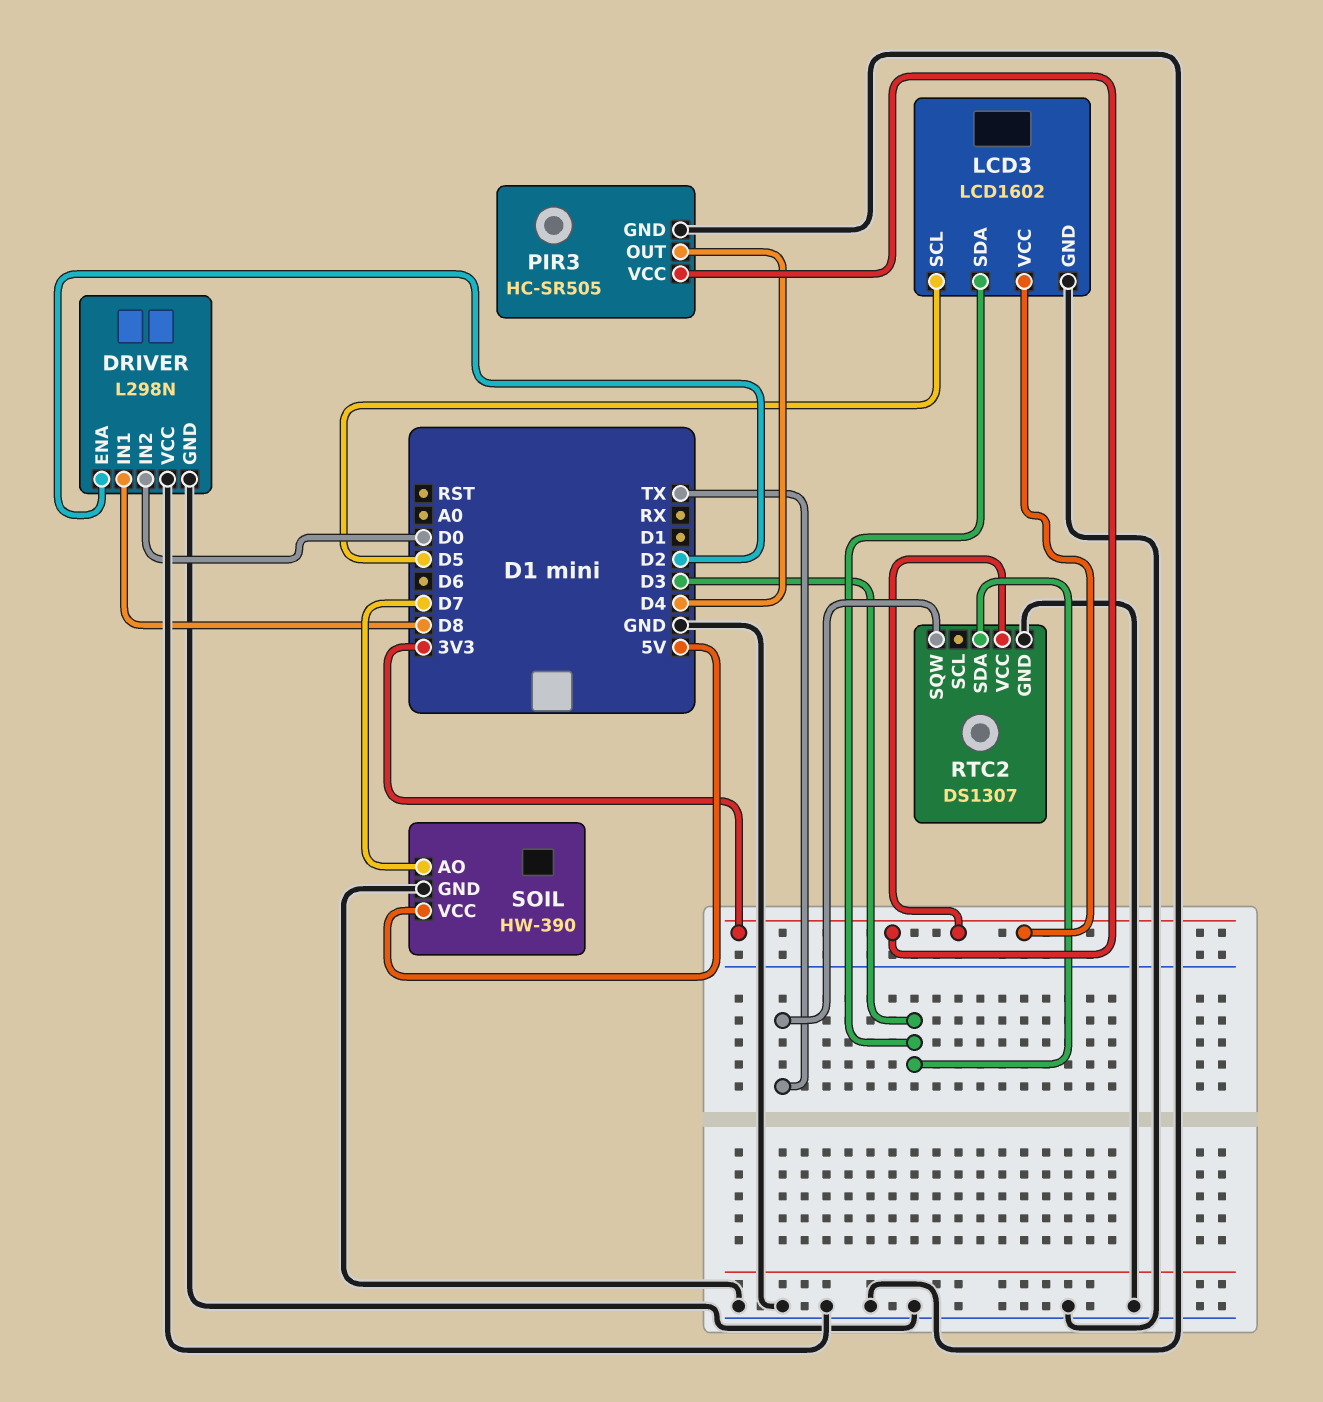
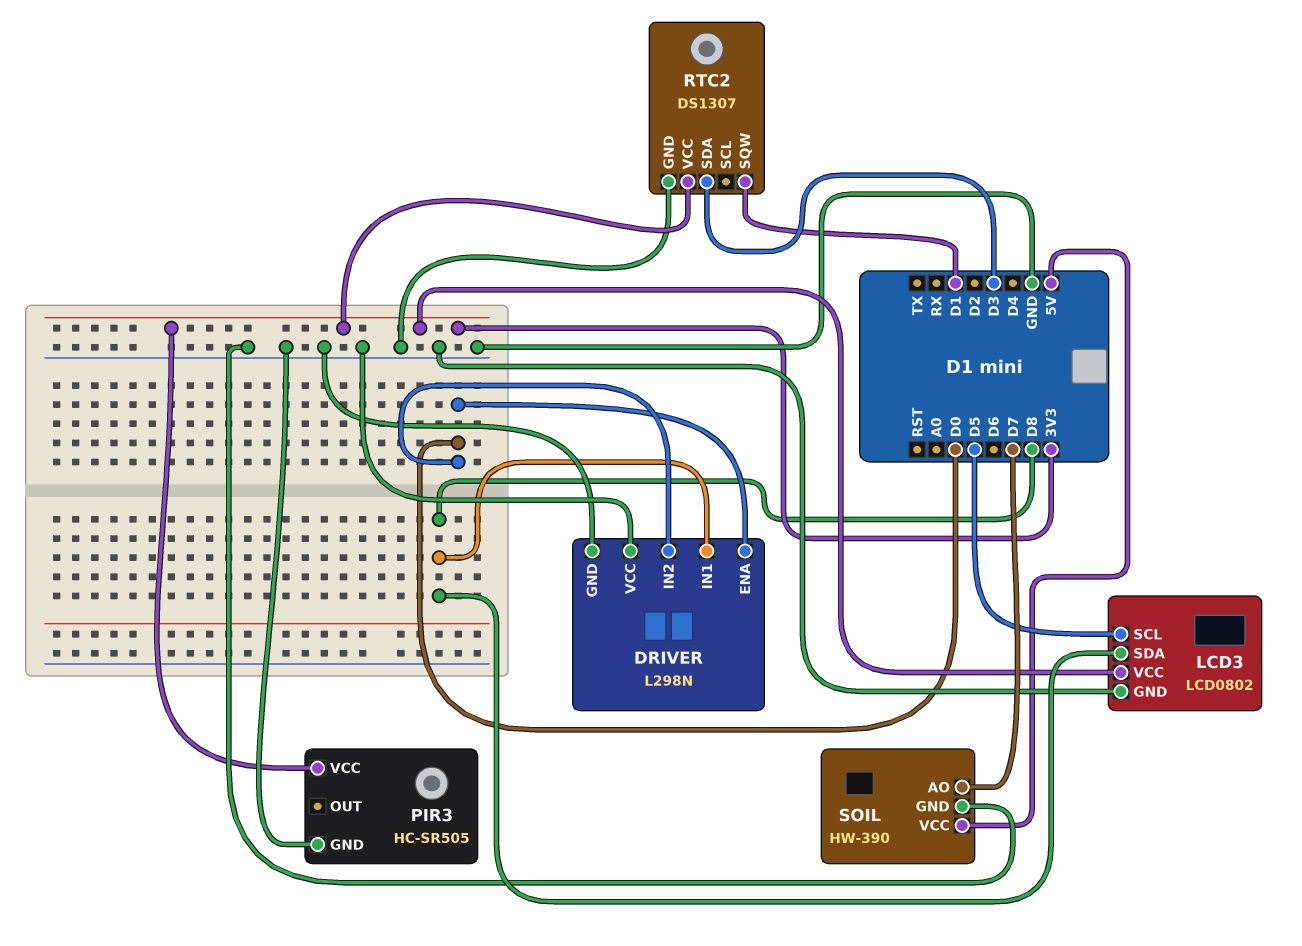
DRIVER pin ENA: D2 -> D0
LCD3: LCD1602 -> LCD0802
LCD3 pin SDA: D3 -> D8
PIR3 pin OUT: D4 -> none
RTC2 pin SQW: TX -> D1

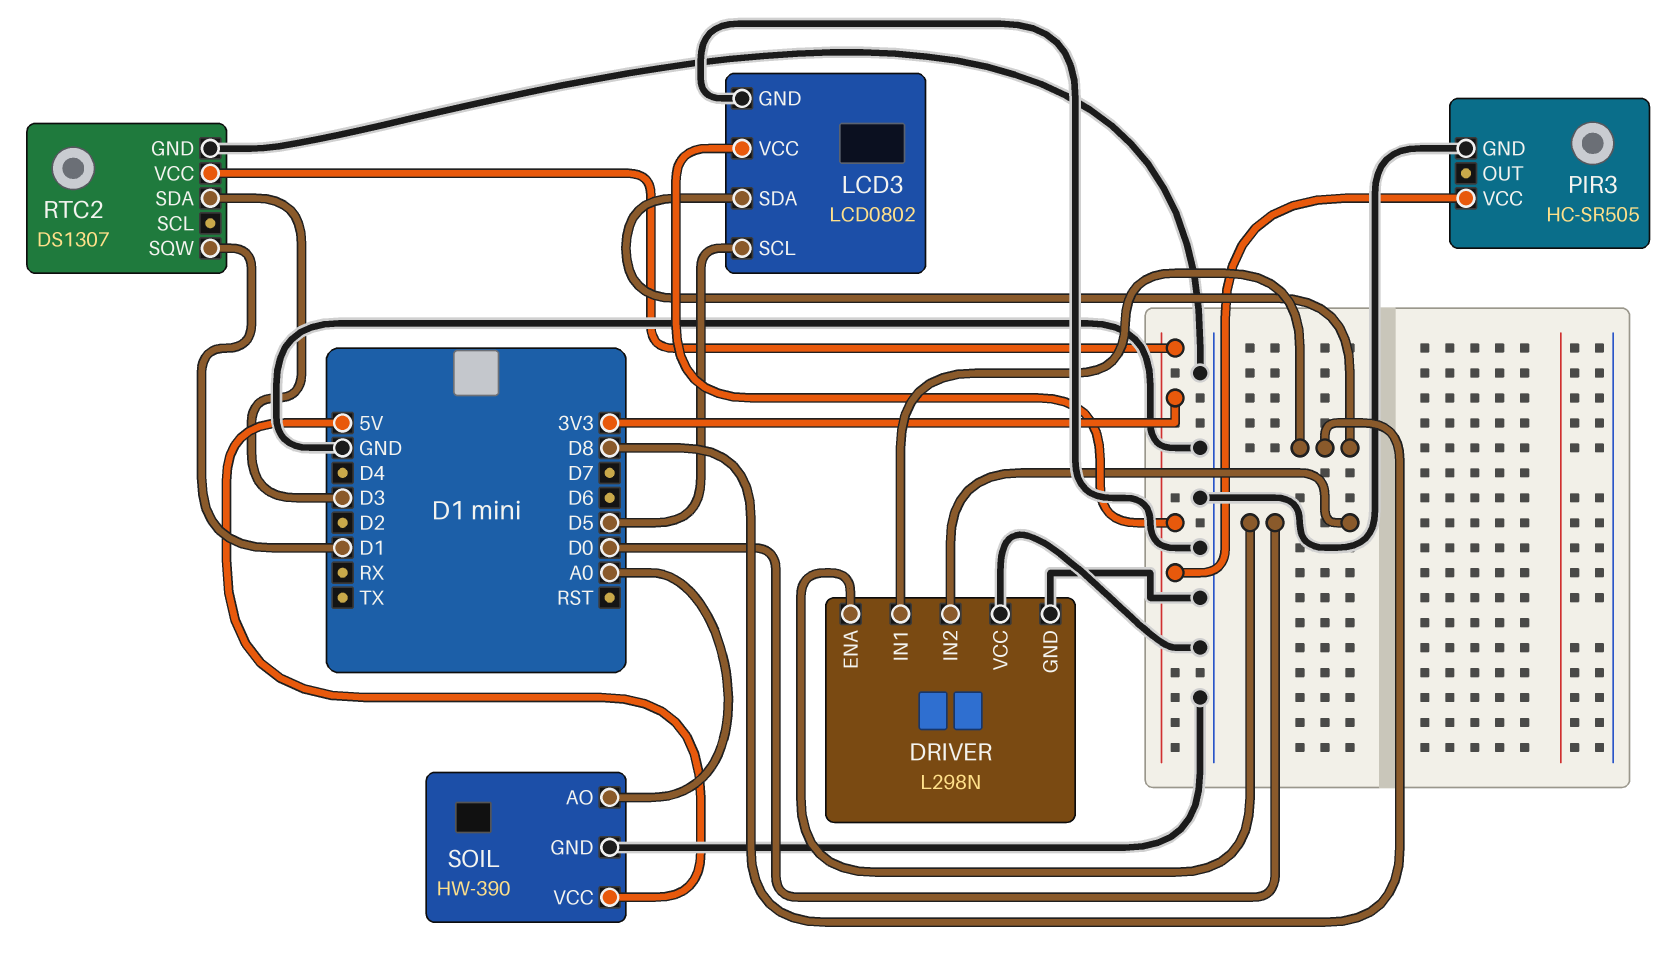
SOIL pin AO: D7 -> A0

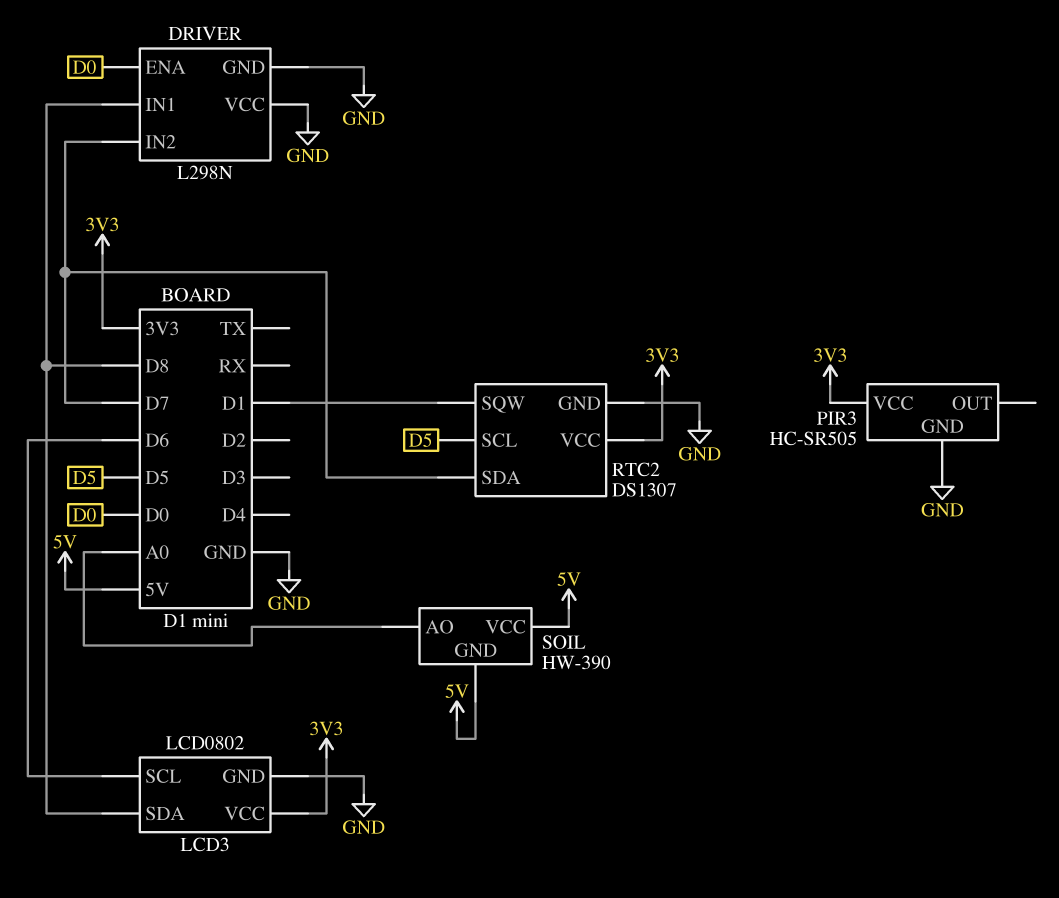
DRIVER pin IN2: D0 -> D7
LCD3 pin SCL: D5 -> D6
RTC2 pin SCL: none -> D5
RTC2 pin SDA: D3 -> D7
SOIL pin GND: GND -> 5V

